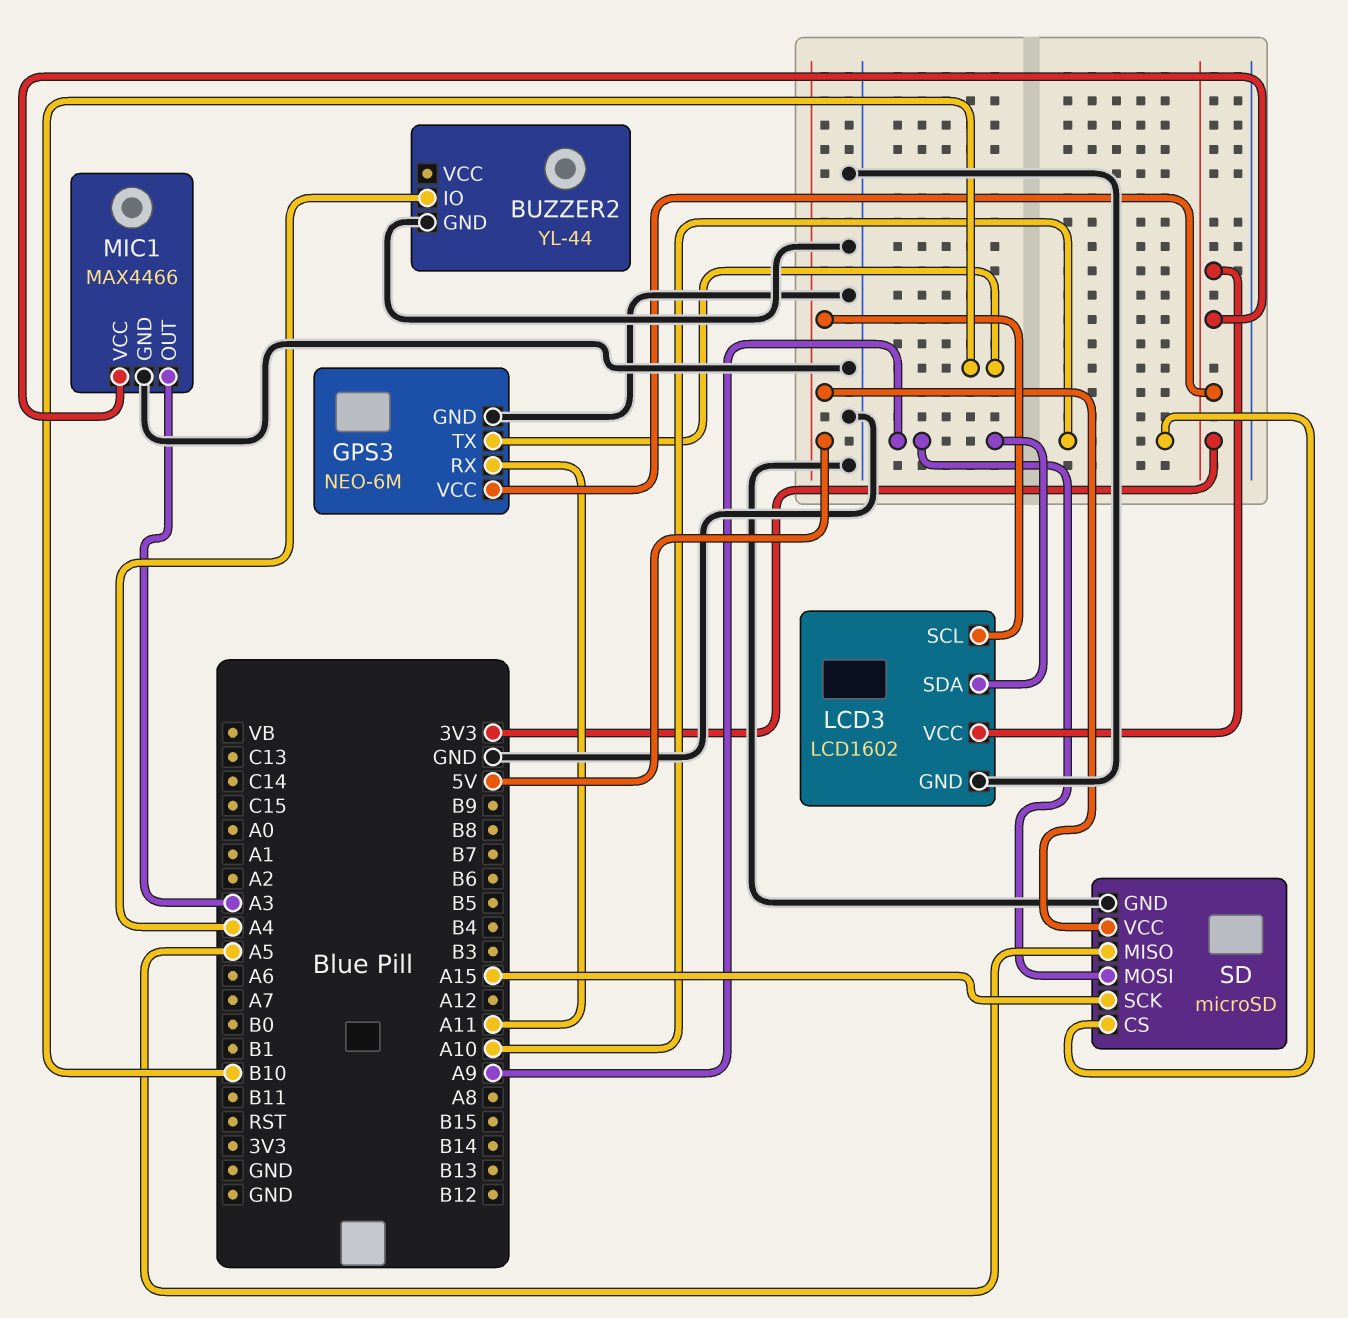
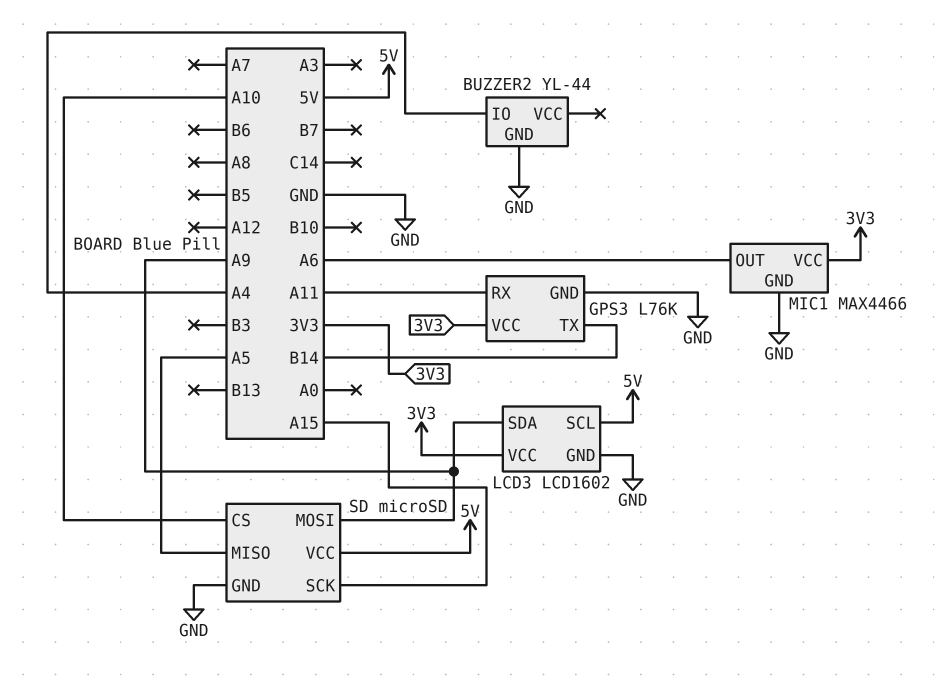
GPS3: NEO-6M -> L76K
GPS3 pin TX: B10 -> B14
MIC1 pin OUT: A3 -> A6

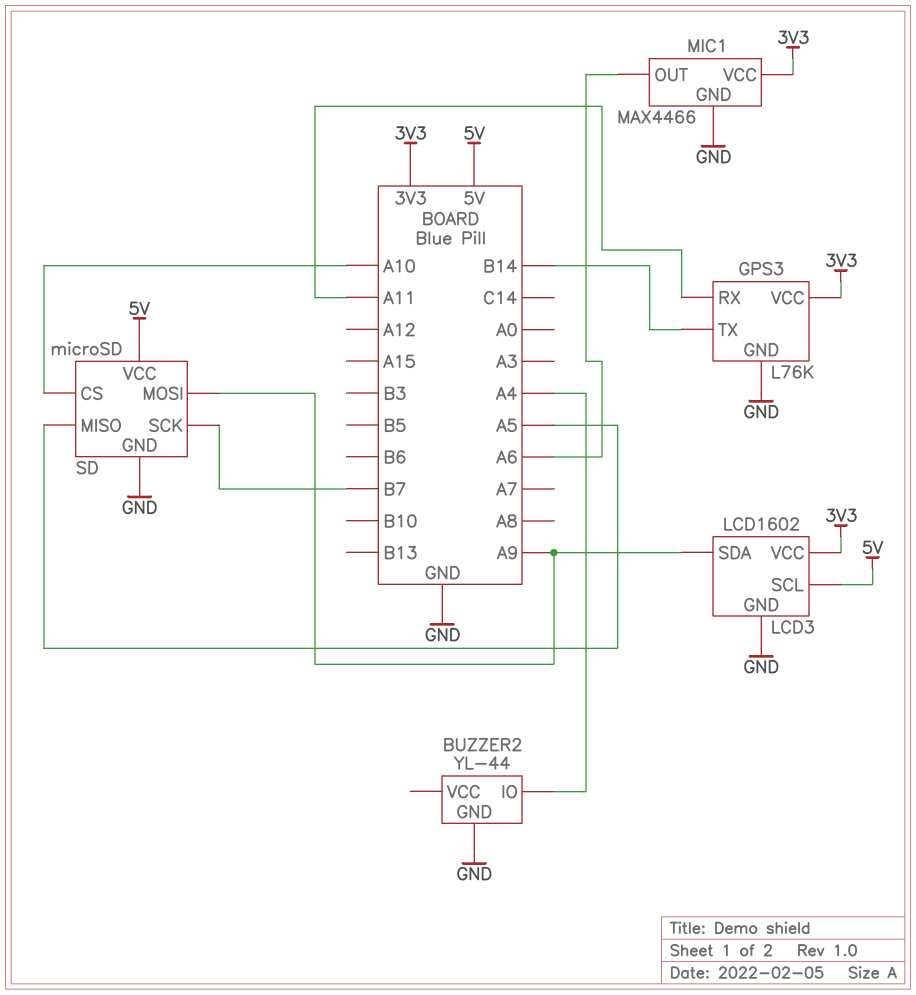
SD pin SCK: A15 -> B7

